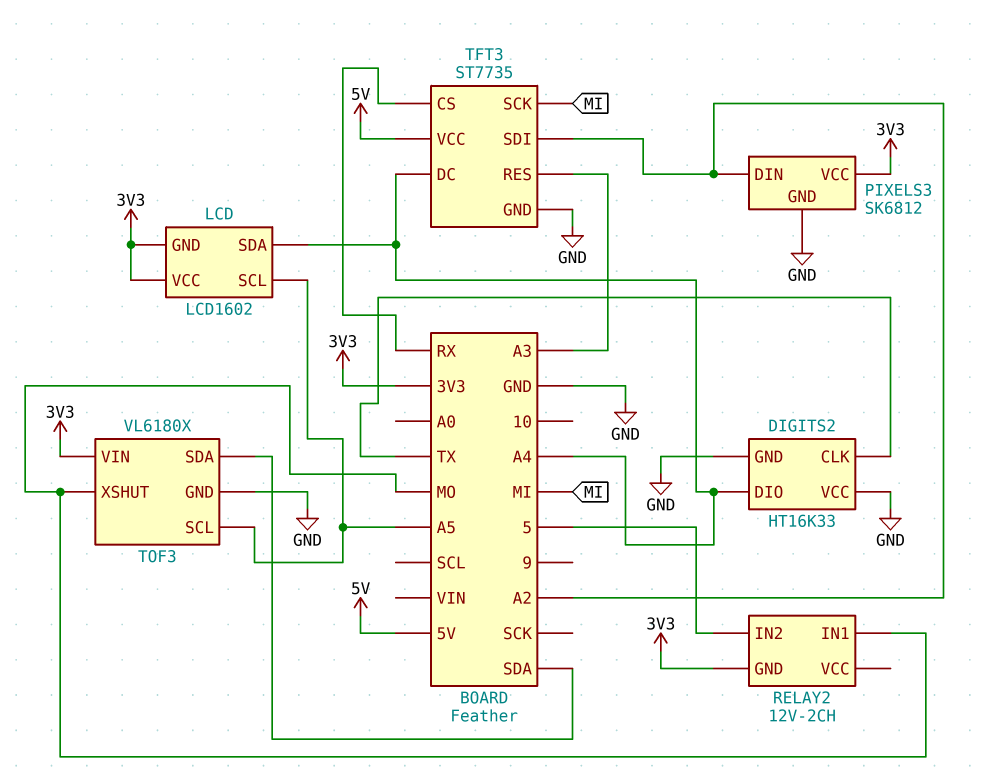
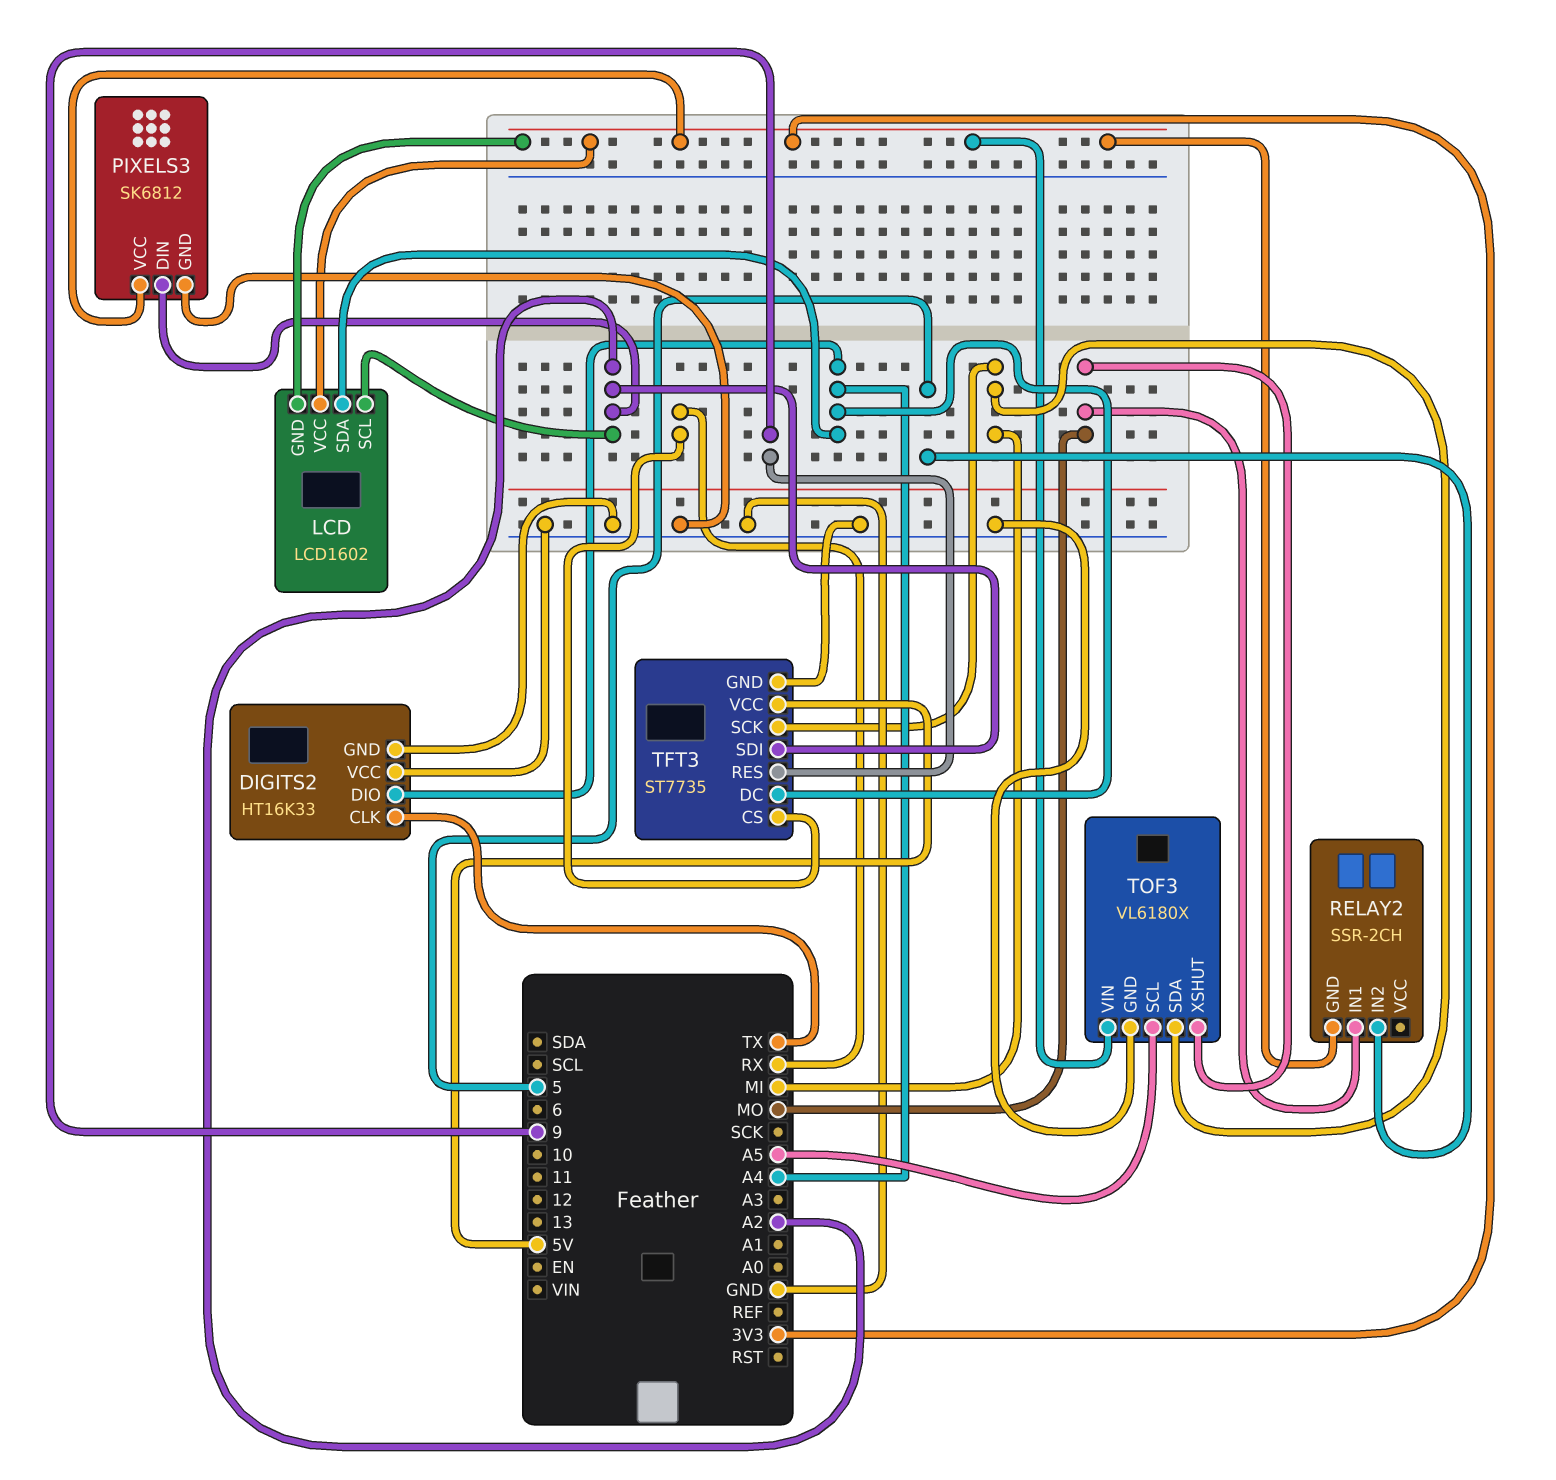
LCD pin SCL: A5 -> A2
RELAY2: 12V-2CH -> SSR-2CH
TFT3 pin RES: A3 -> 9
TOF3 pin SDA: SDA -> MI

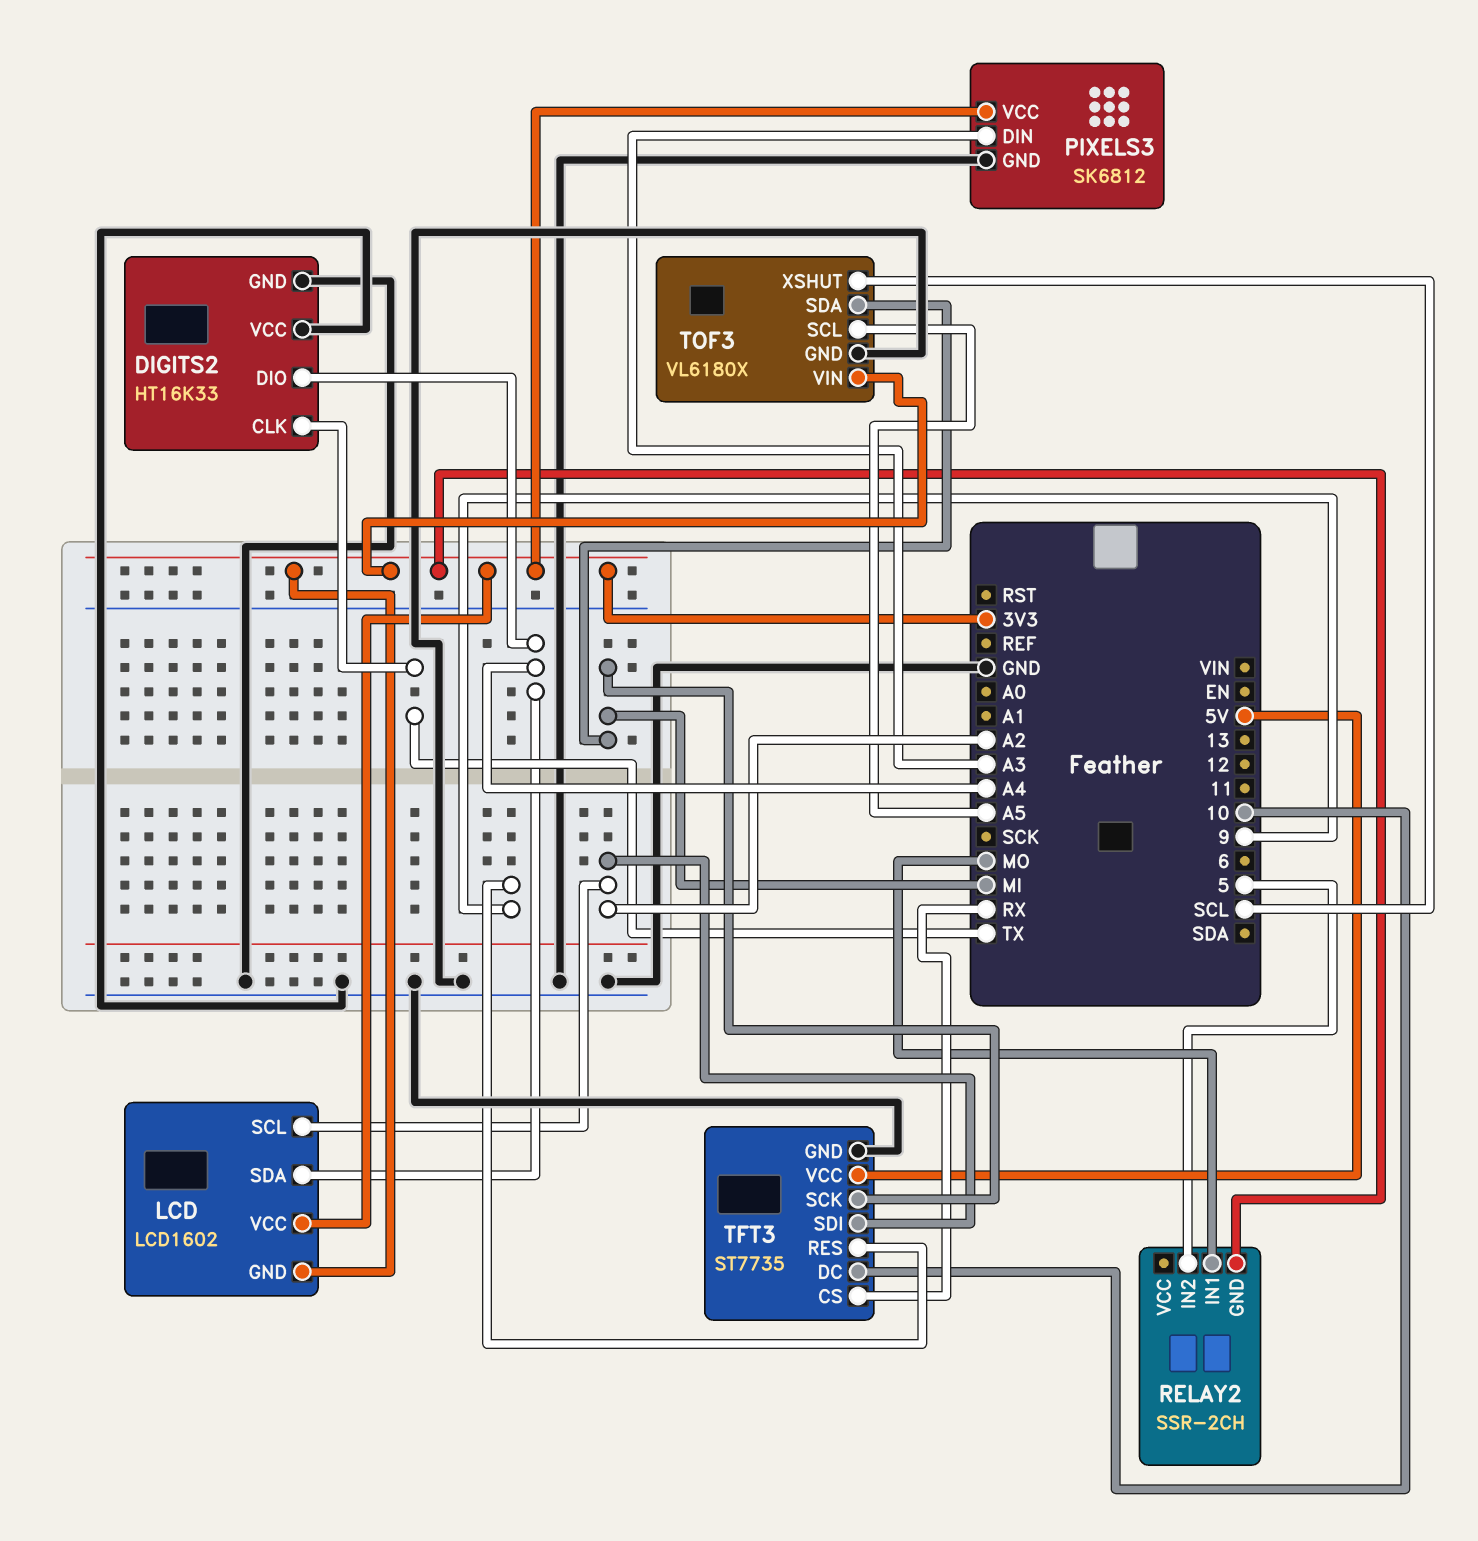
PIXELS3 pin DIN: A2 -> A3
TFT3 pin DC: A4 -> 10
TOF3 pin XSHUT: MO -> SCL

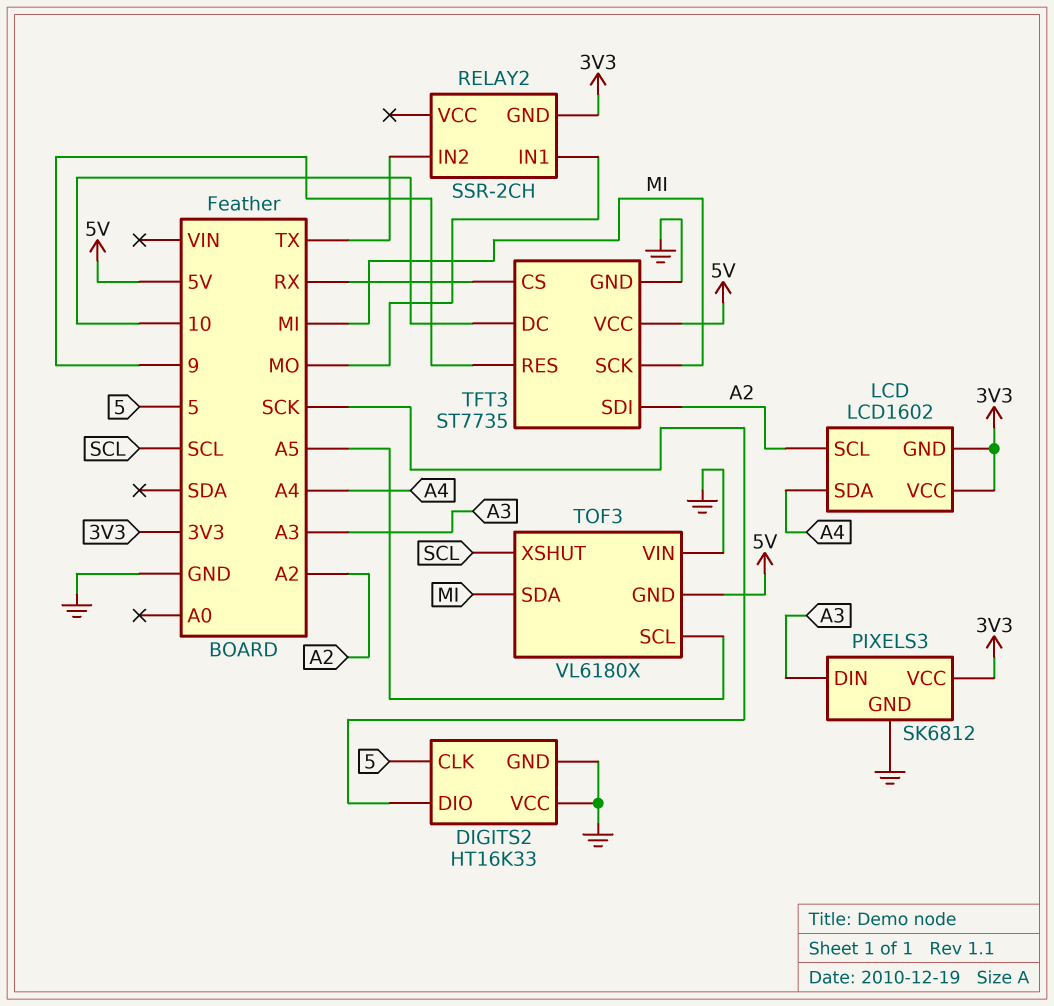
DIGITS2 pin CLK: TX -> 5
DIGITS2 pin DIO: A4 -> SCK
RELAY2 pin IN2: 5 -> TX
TOF3 pin GND: GND -> 5V
TOF3 pin VIN: 3V3 -> GND

